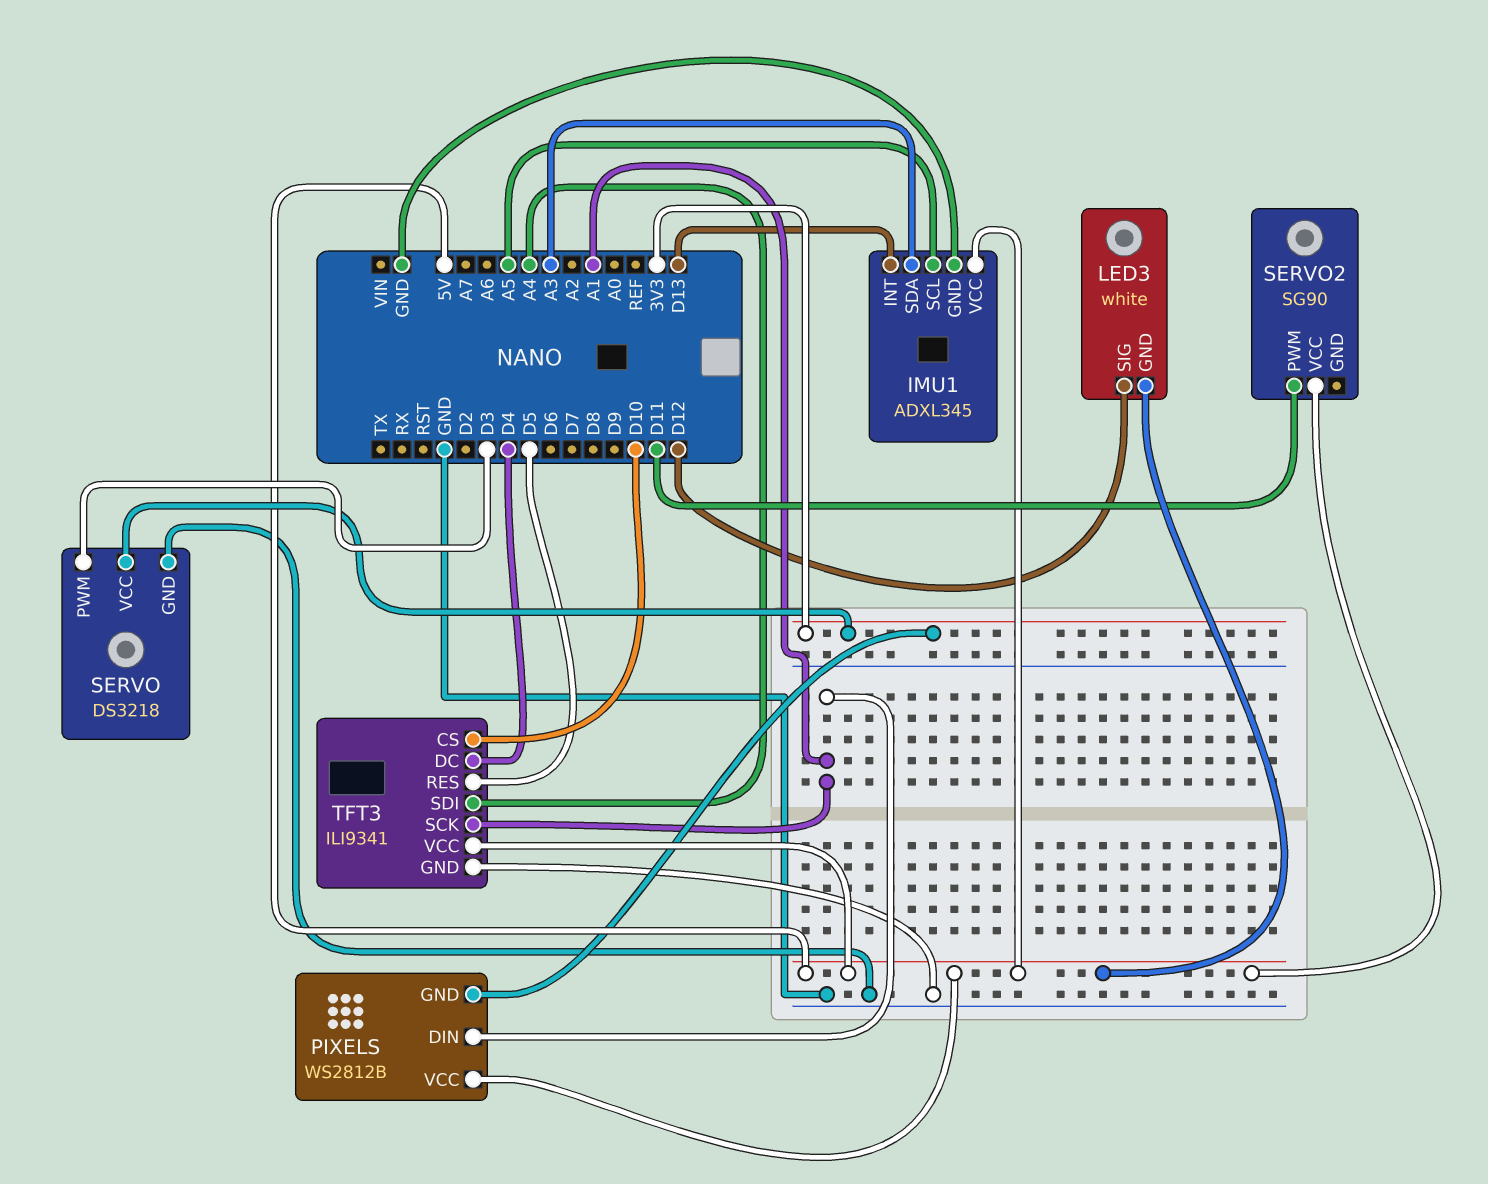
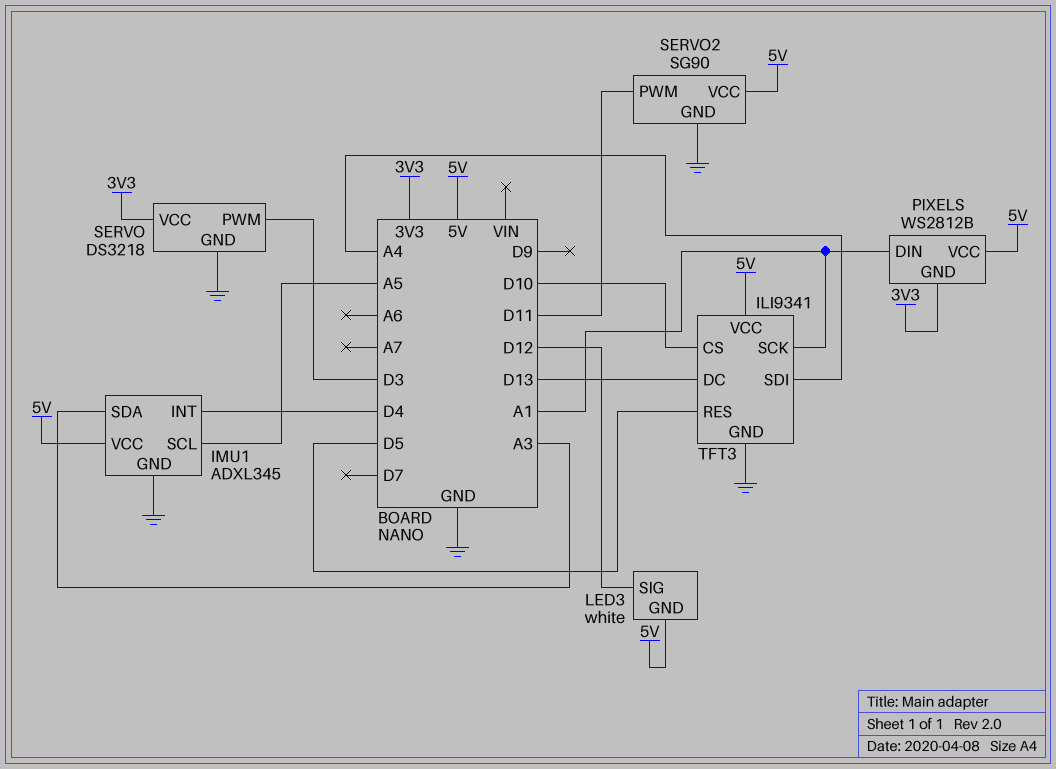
IMU1 pin INT: D13 -> D4
SERVO2 pin GND: none -> GND
TFT3 pin DC: D4 -> D13

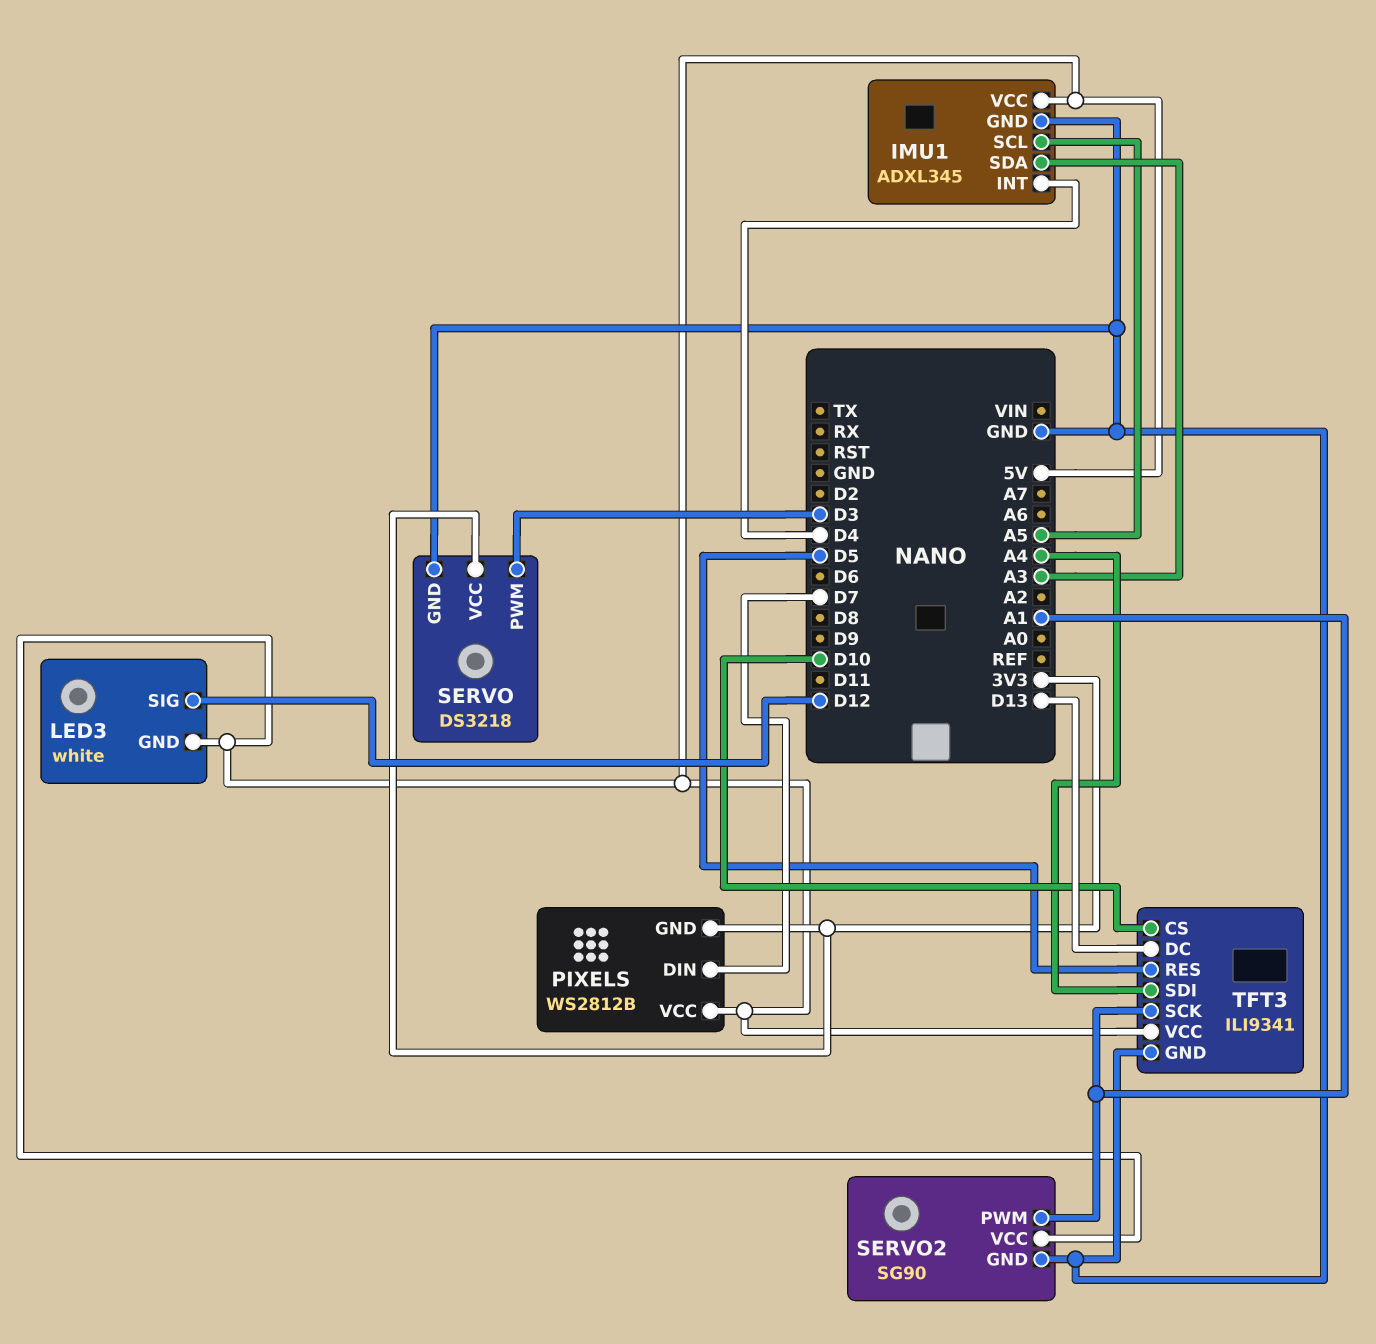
PIXELS pin DIN: A1 -> D7
SERVO2 pin PWM: D11 -> A1

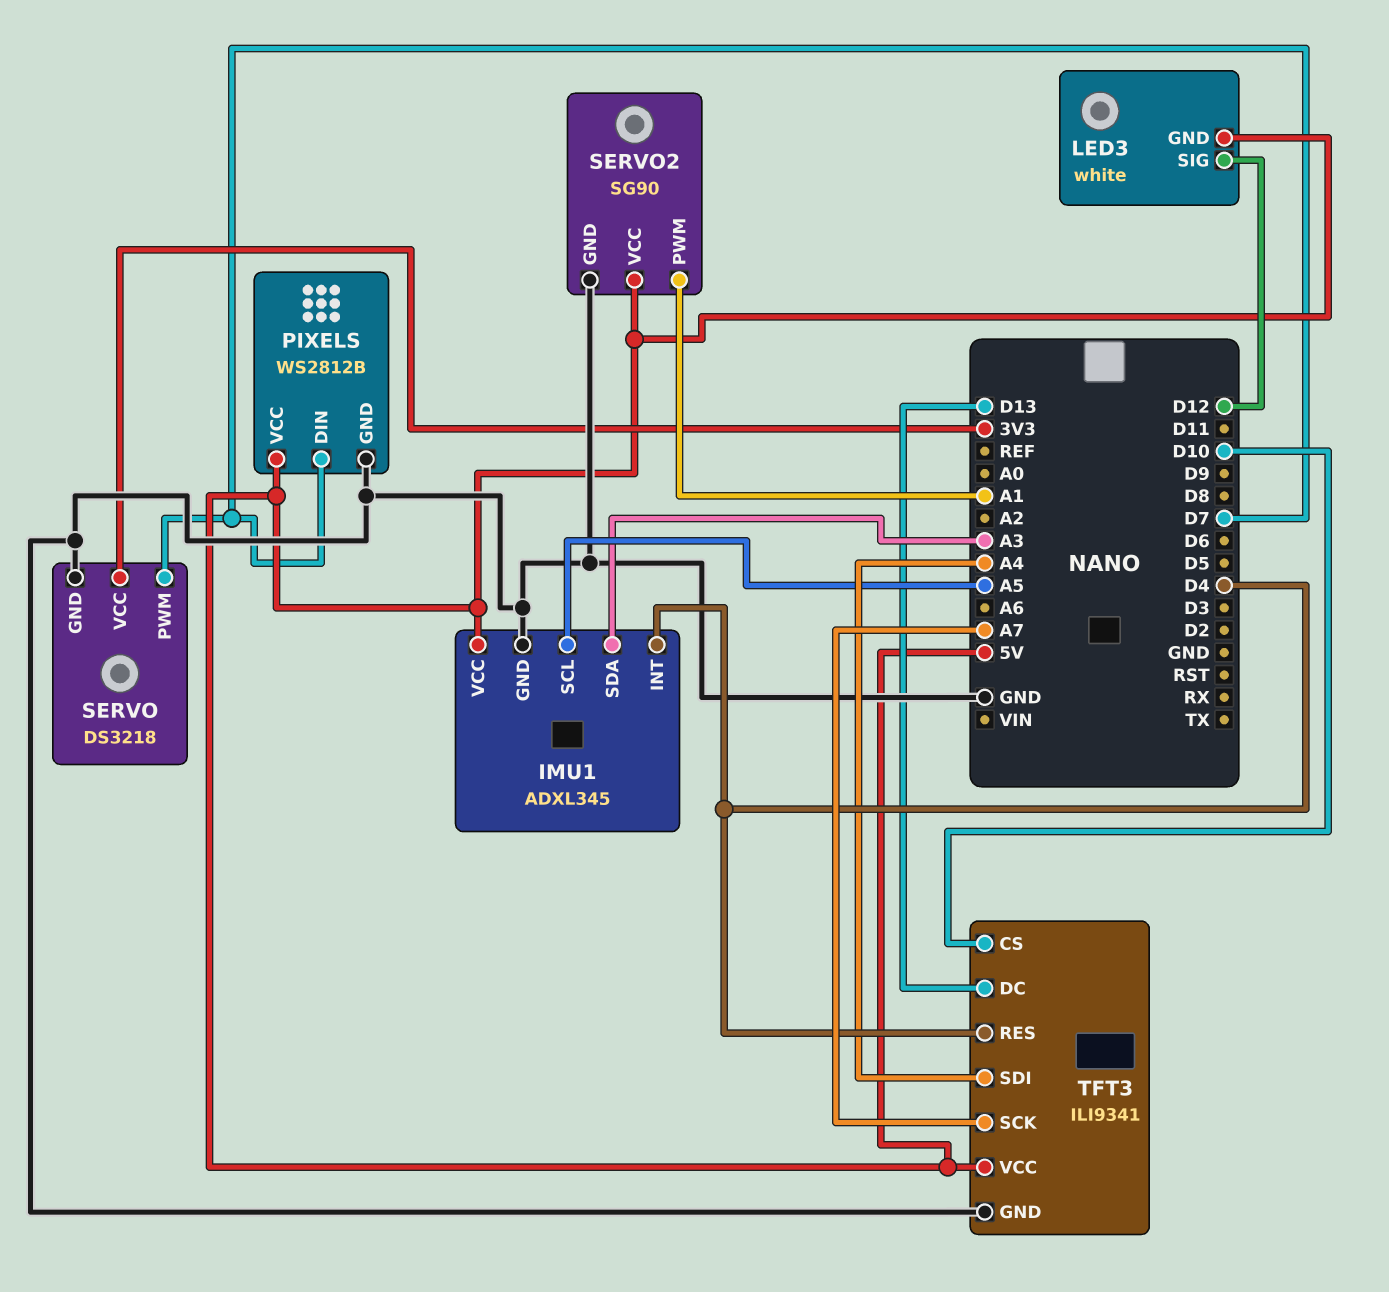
PIXELS pin GND: 3V3 -> GND
SERVO pin PWM: D3 -> D7
TFT3 pin RES: D5 -> D4
TFT3 pin SCK: A1 -> A7

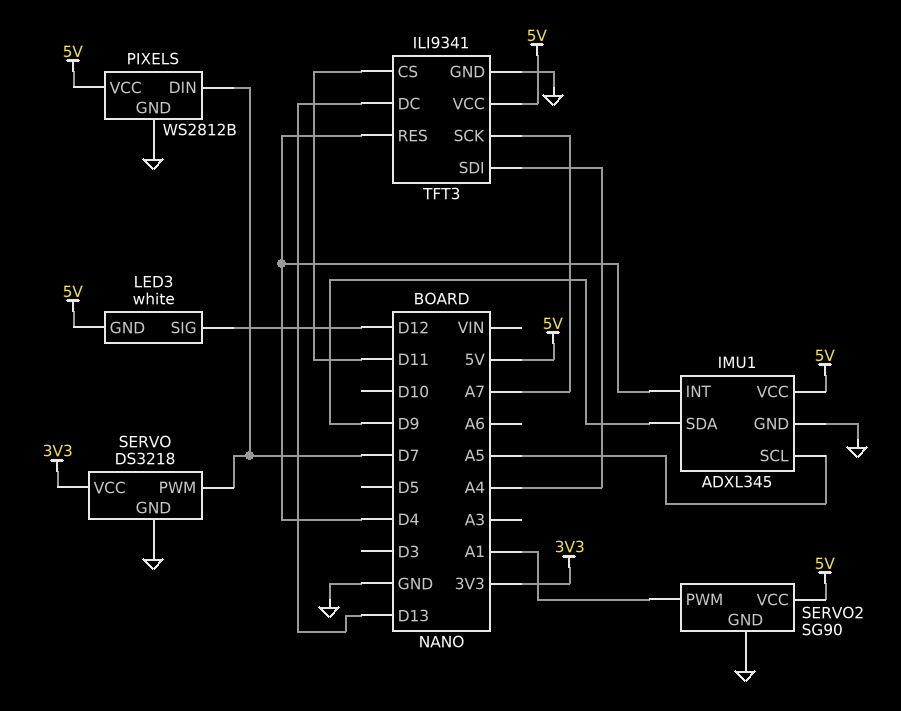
IMU1 pin SDA: A3 -> D9
TFT3 pin CS: D10 -> D11

